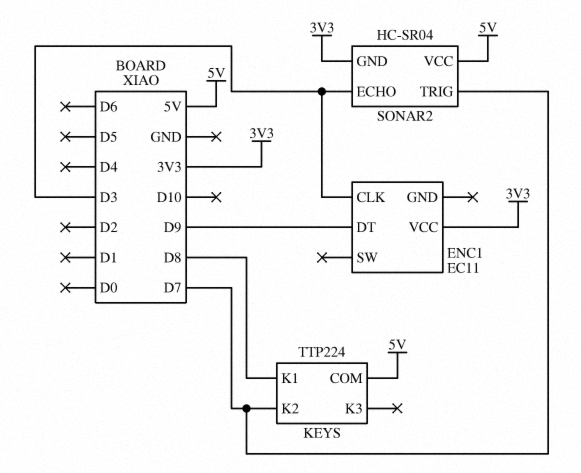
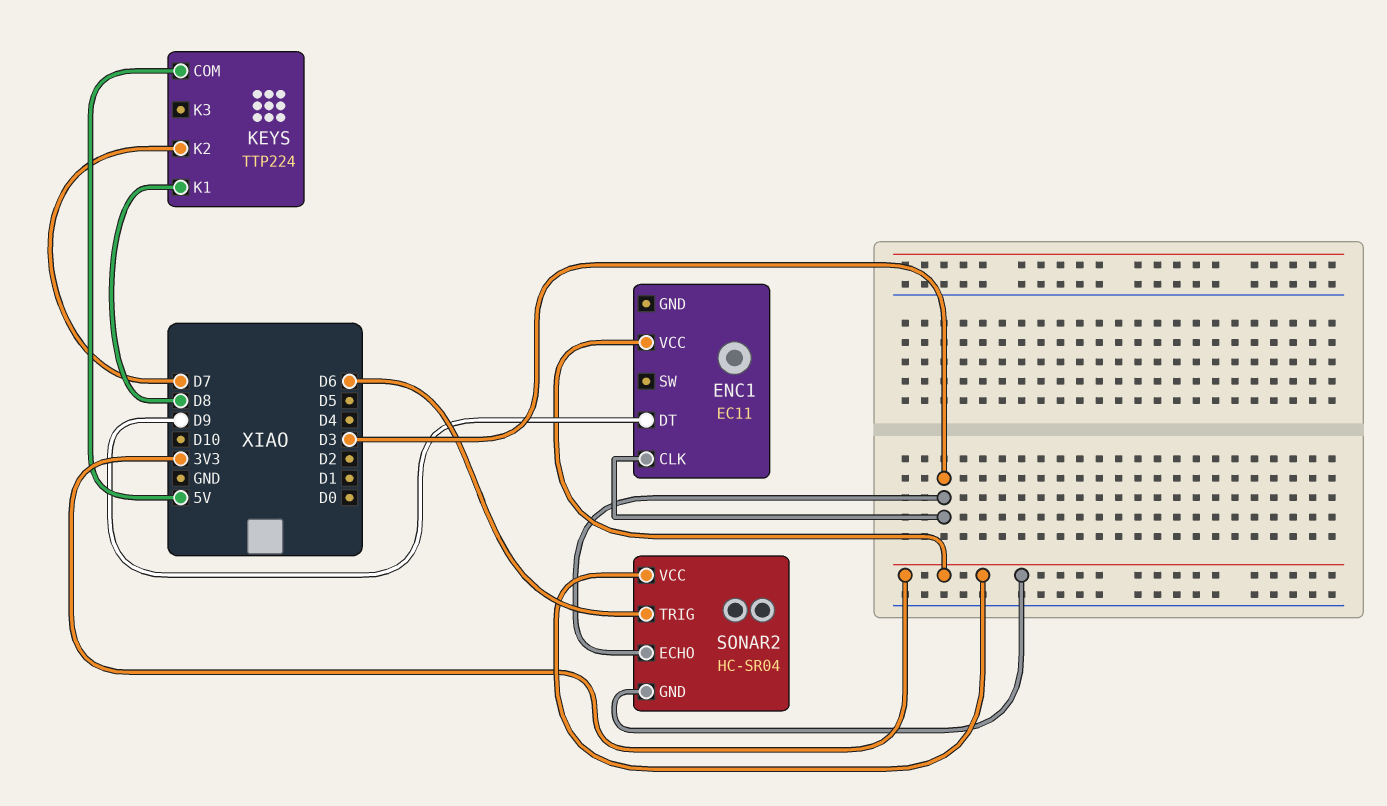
SONAR2 pin TRIG: D7 -> D6
SONAR2 pin VCC: 5V -> 3V3

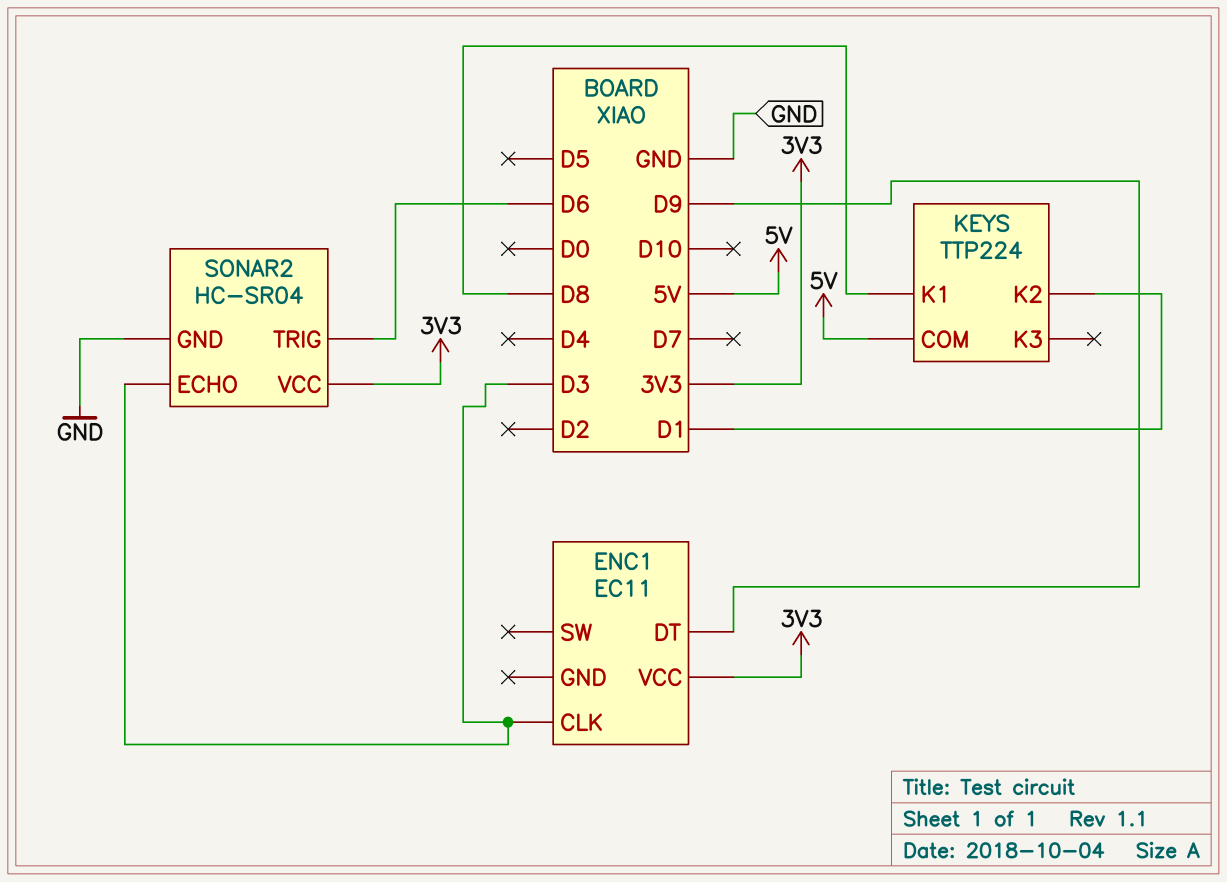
KEYS pin K2: D7 -> D1
SONAR2 pin GND: 3V3 -> GND

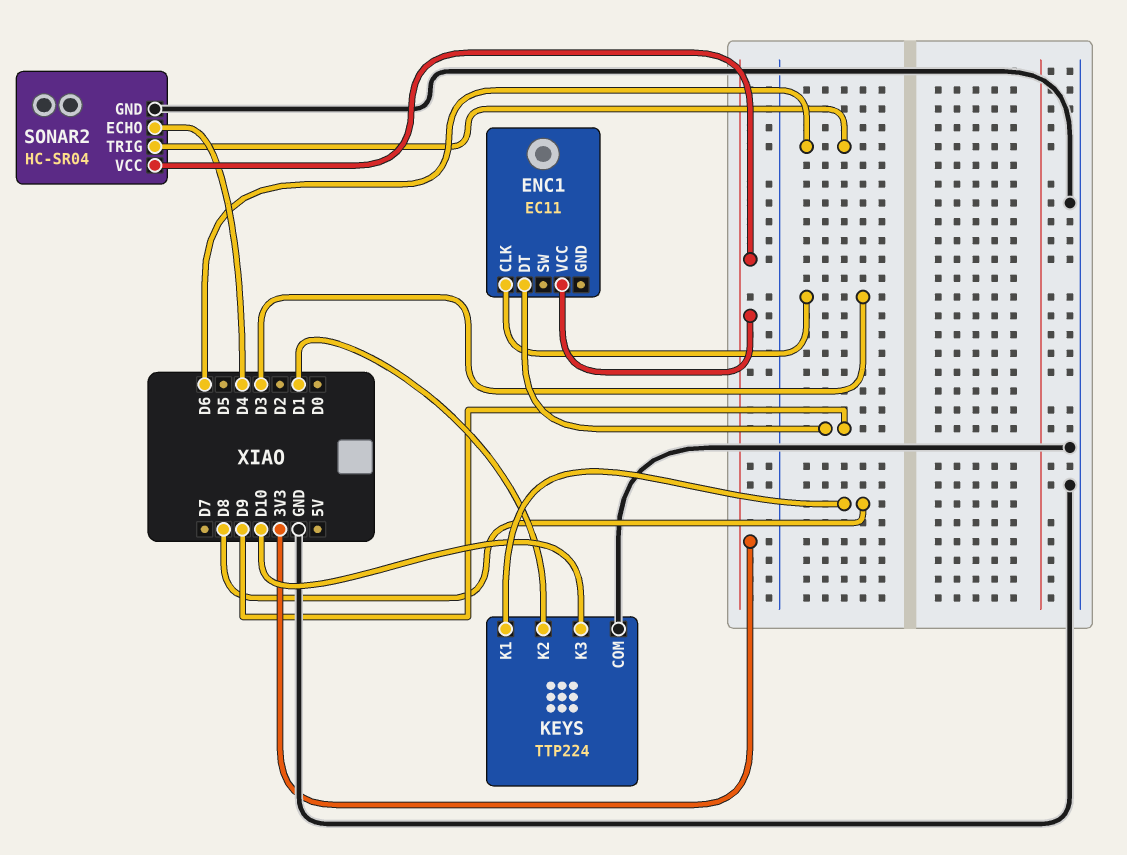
KEYS pin COM: 5V -> GND
KEYS pin K3: none -> D10
SONAR2 pin ECHO: D3 -> D4

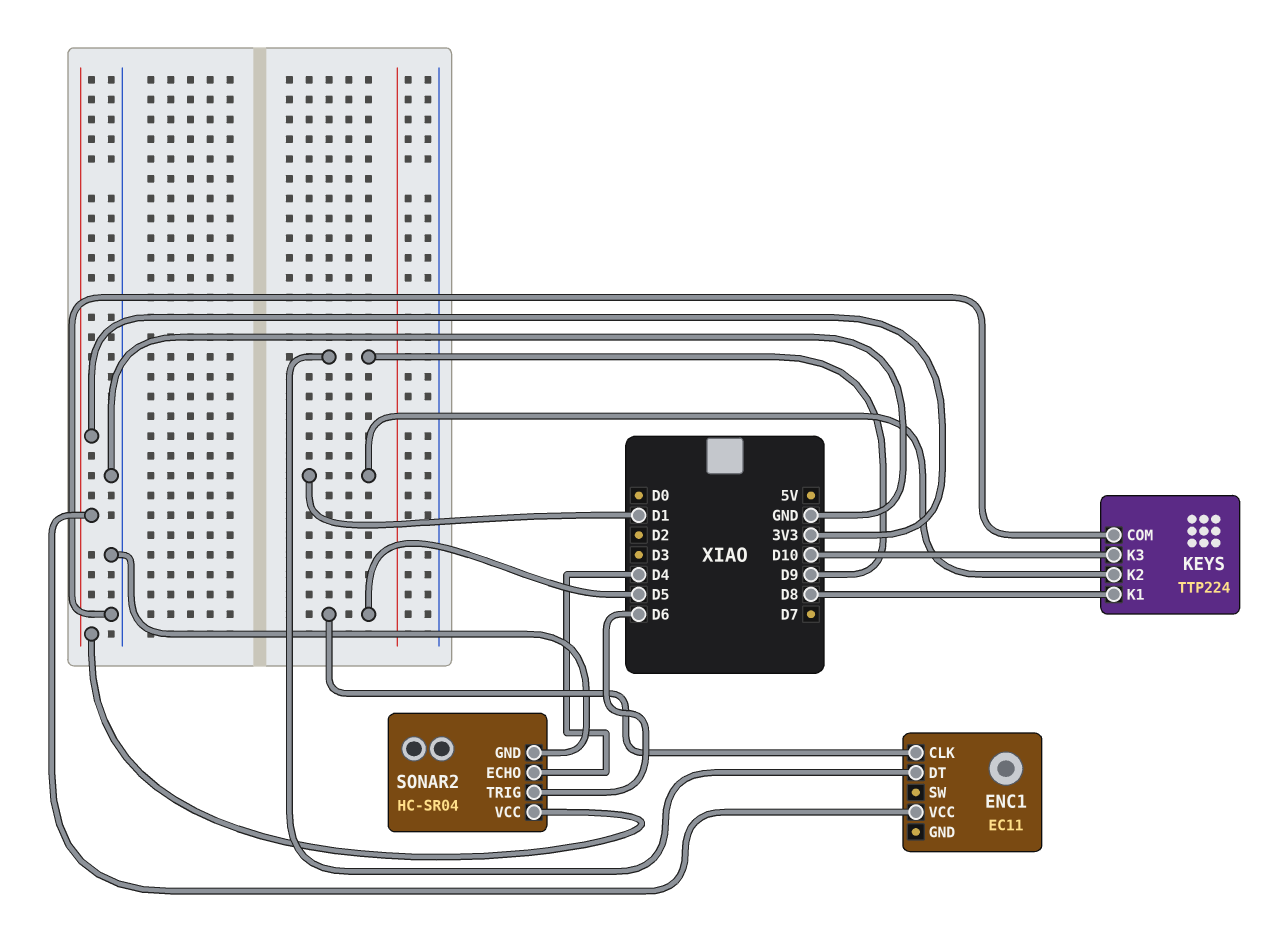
ENC1 pin CLK: D3 -> D5

